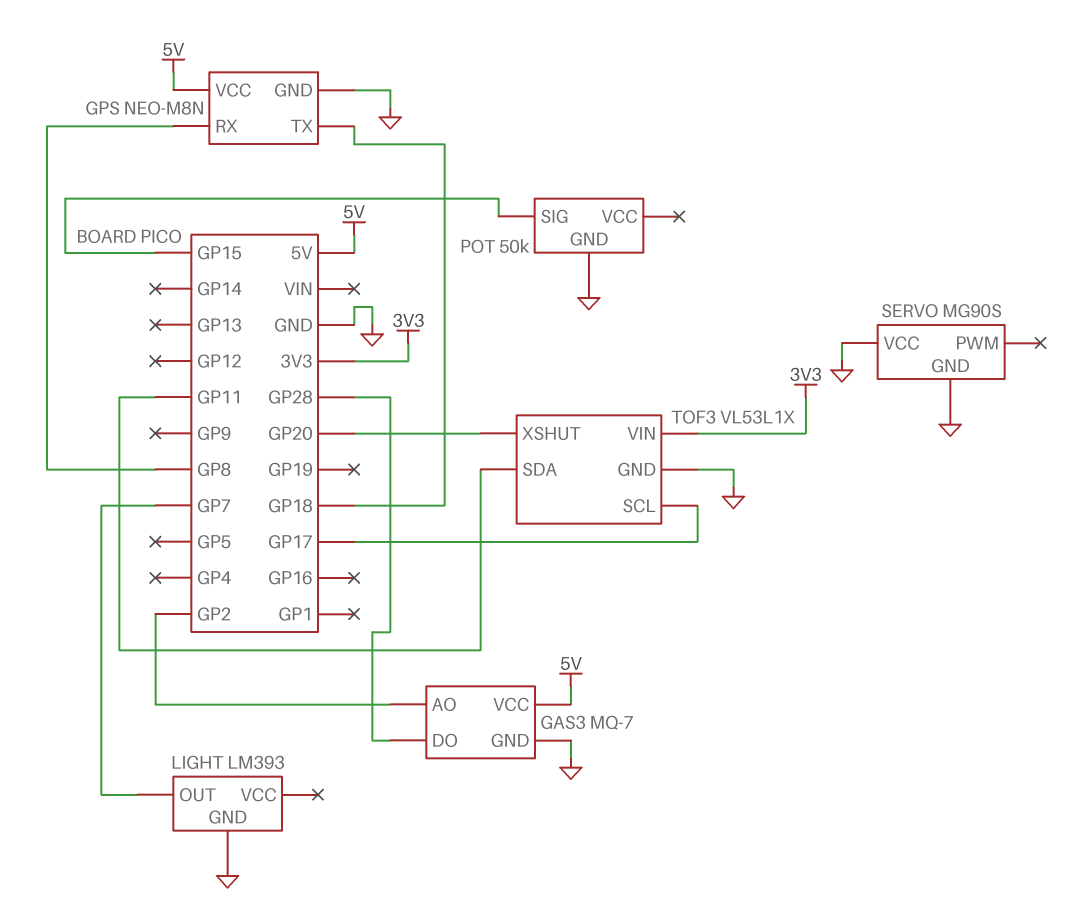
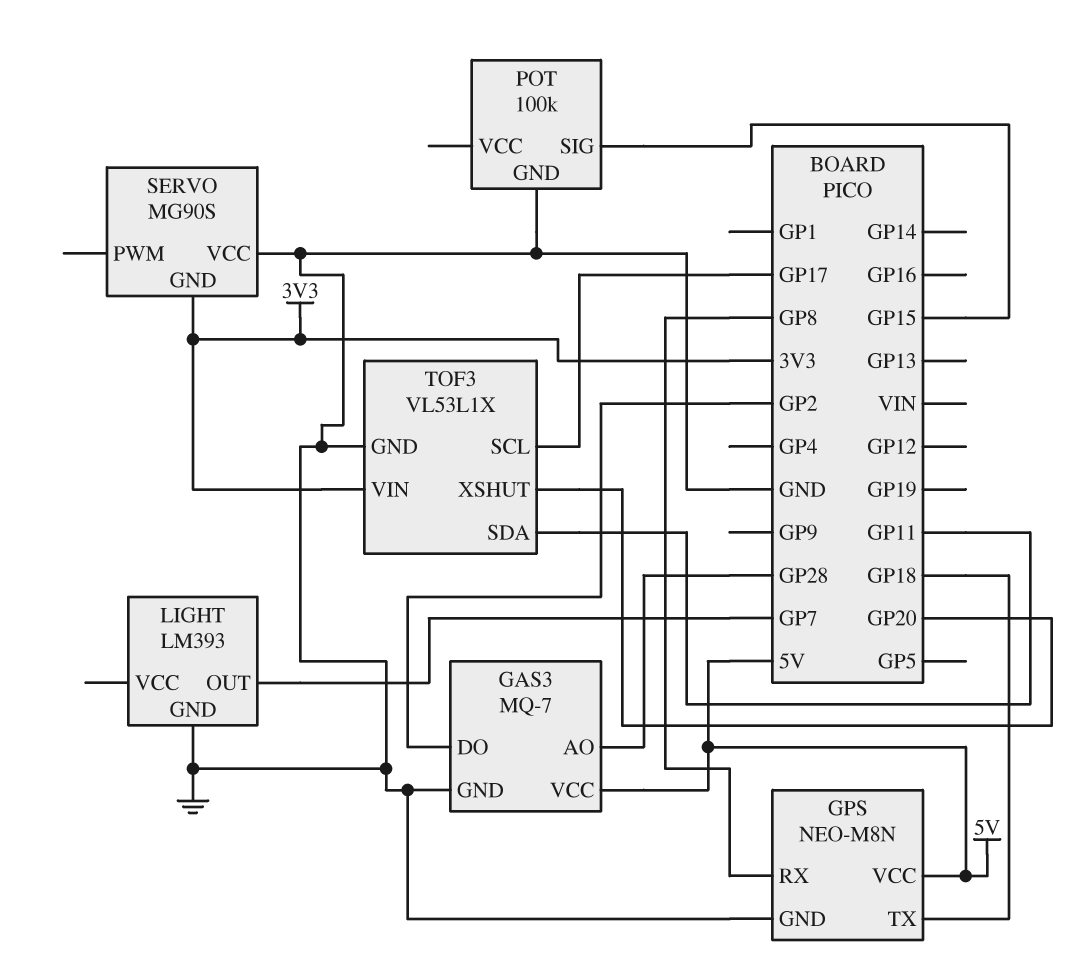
GAS3 pin AO: GP2 -> GP28
GAS3 pin DO: GP28 -> GP2
POT: 50k -> 100k
SERVO pin GND: GND -> 3V3

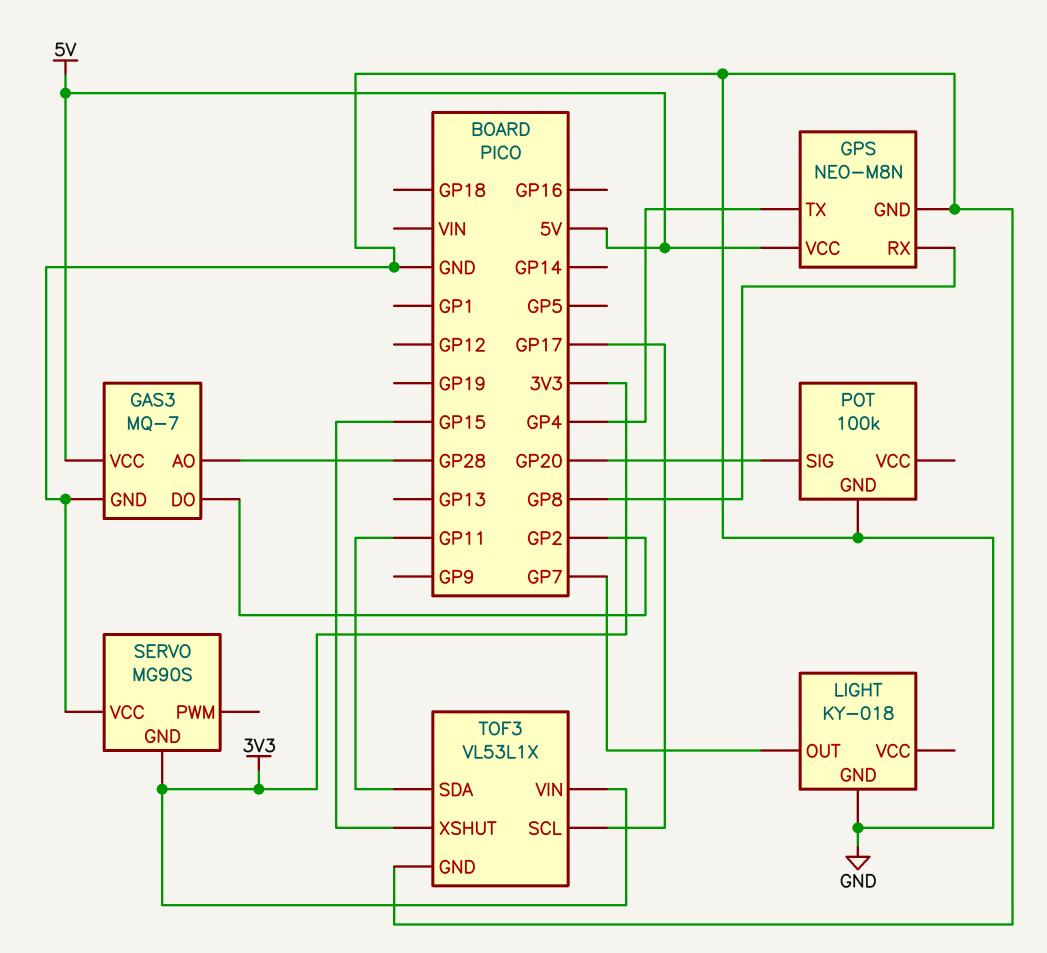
GPS pin TX: GP18 -> GP4
LIGHT: LM393 -> KY-018
POT pin SIG: GP15 -> GP20
TOF3 pin XSHUT: GP20 -> GP15

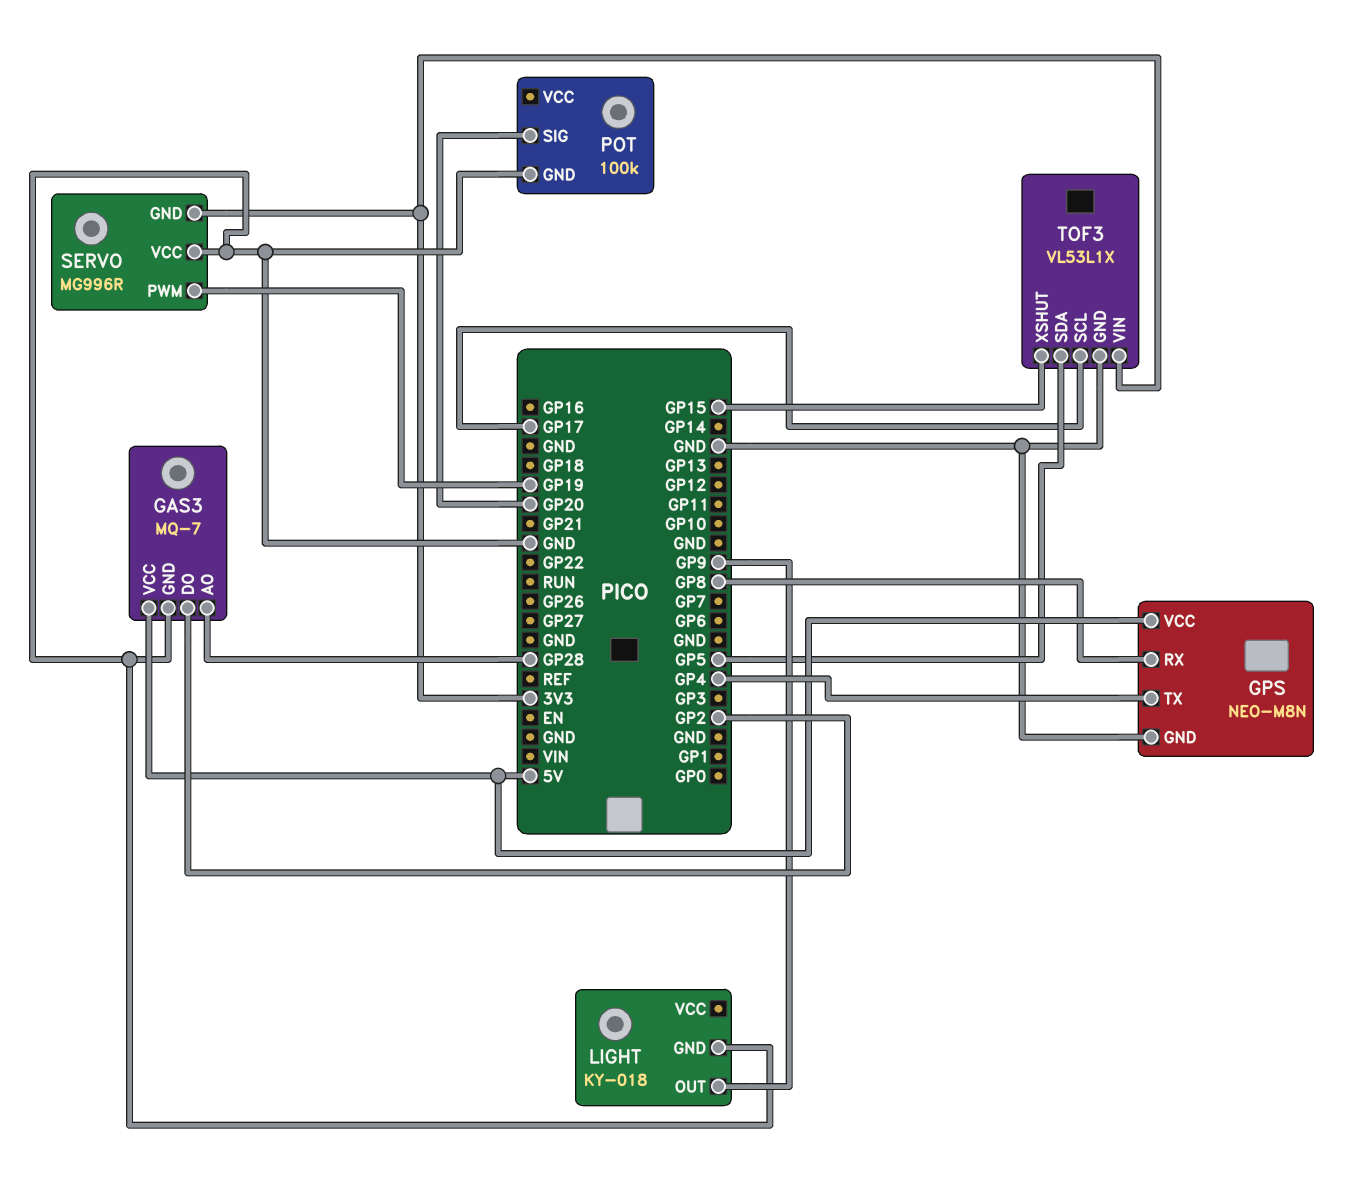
LIGHT pin OUT: GP7 -> GP9
SERVO: MG90S -> MG996R
SERVO pin PWM: none -> GP19
TOF3 pin SDA: GP11 -> GP5

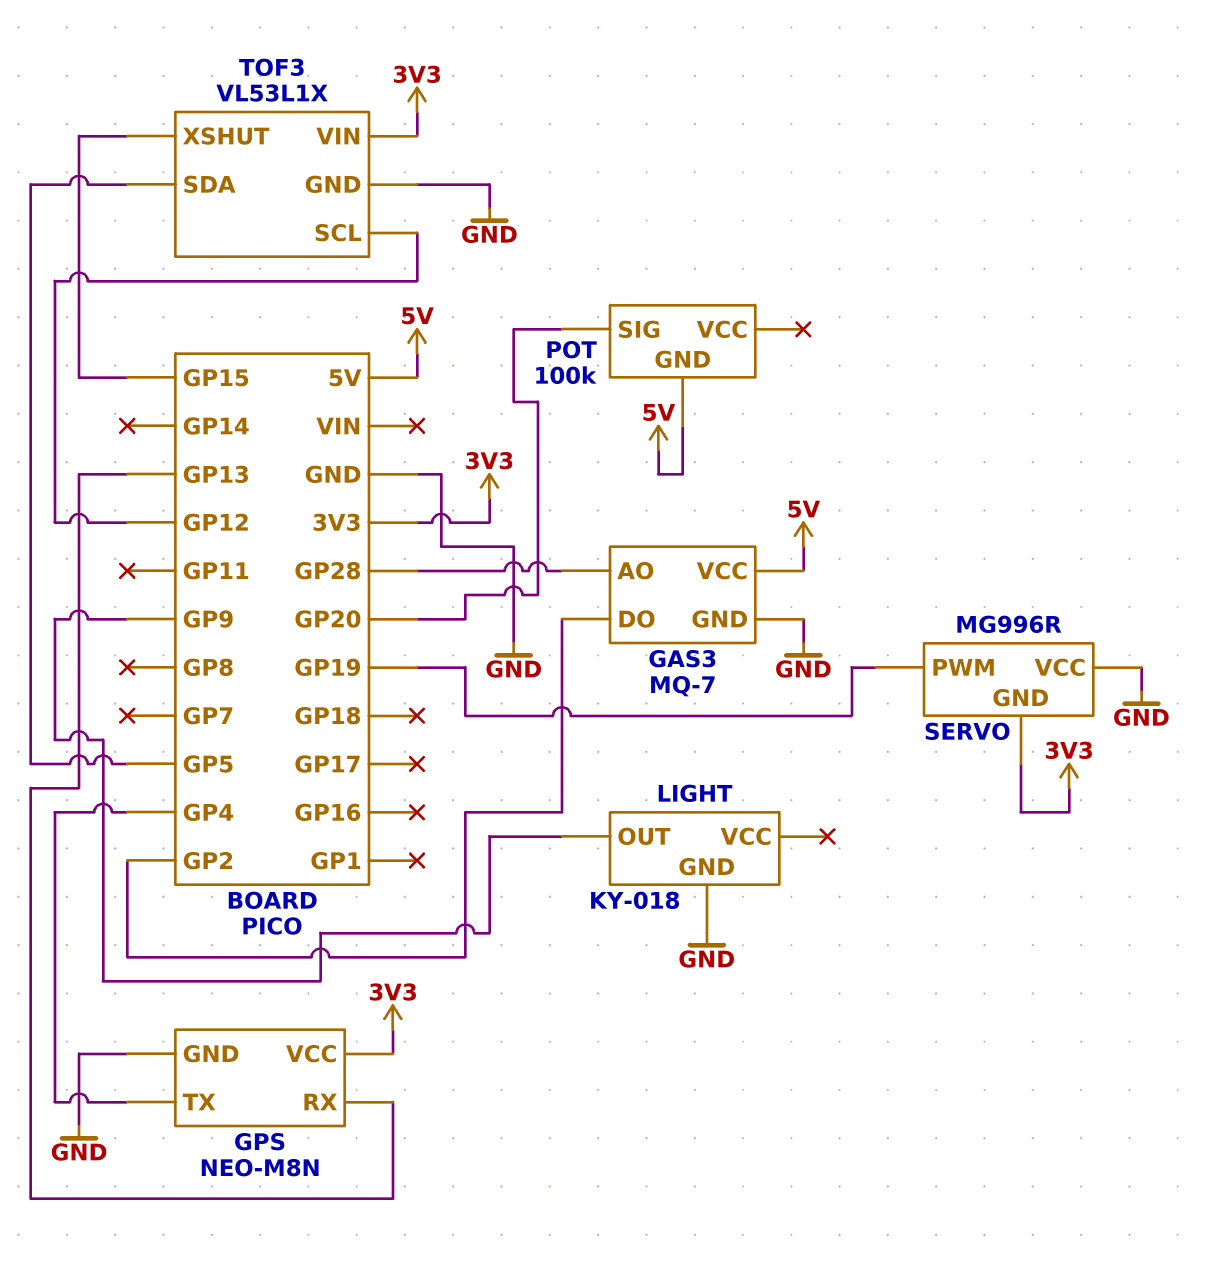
GPS pin RX: GP8 -> GP13
GPS pin VCC: 5V -> 3V3
POT pin GND: GND -> 5V
TOF3 pin SCL: GP17 -> GP12

